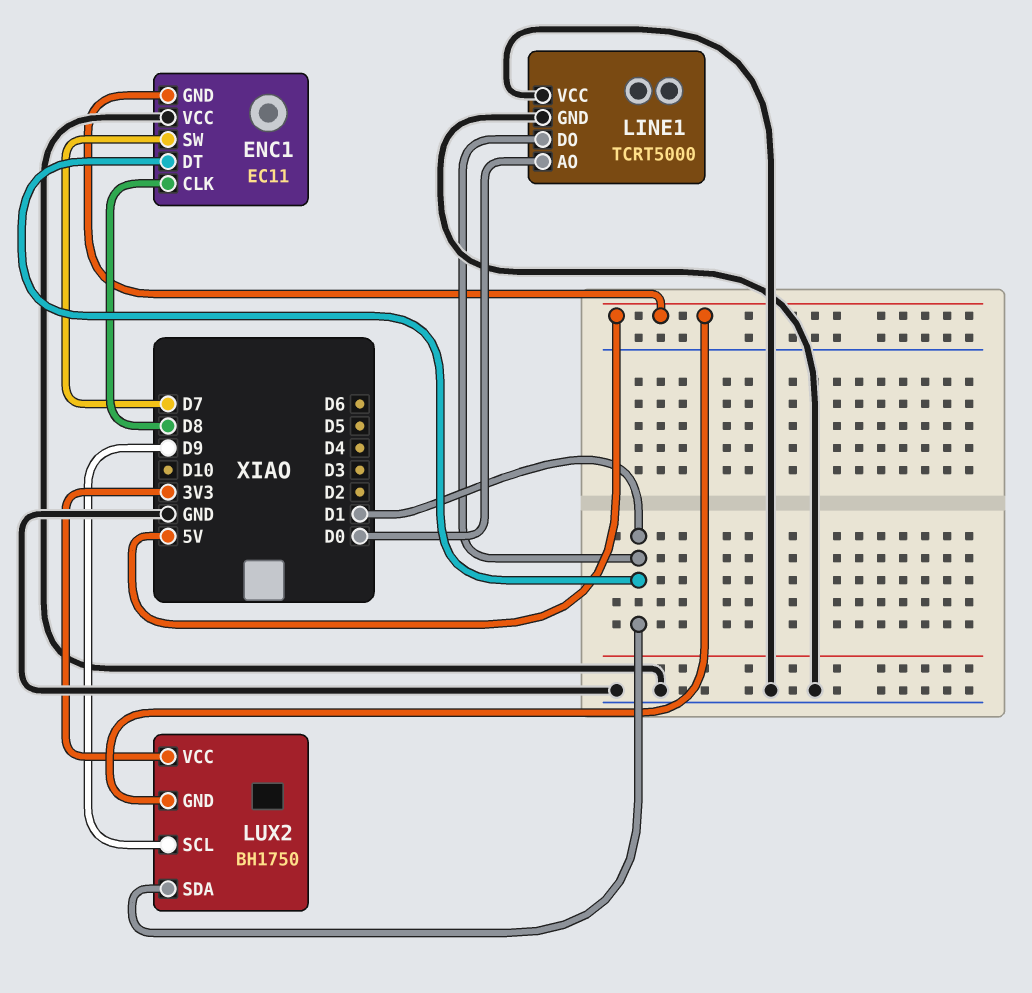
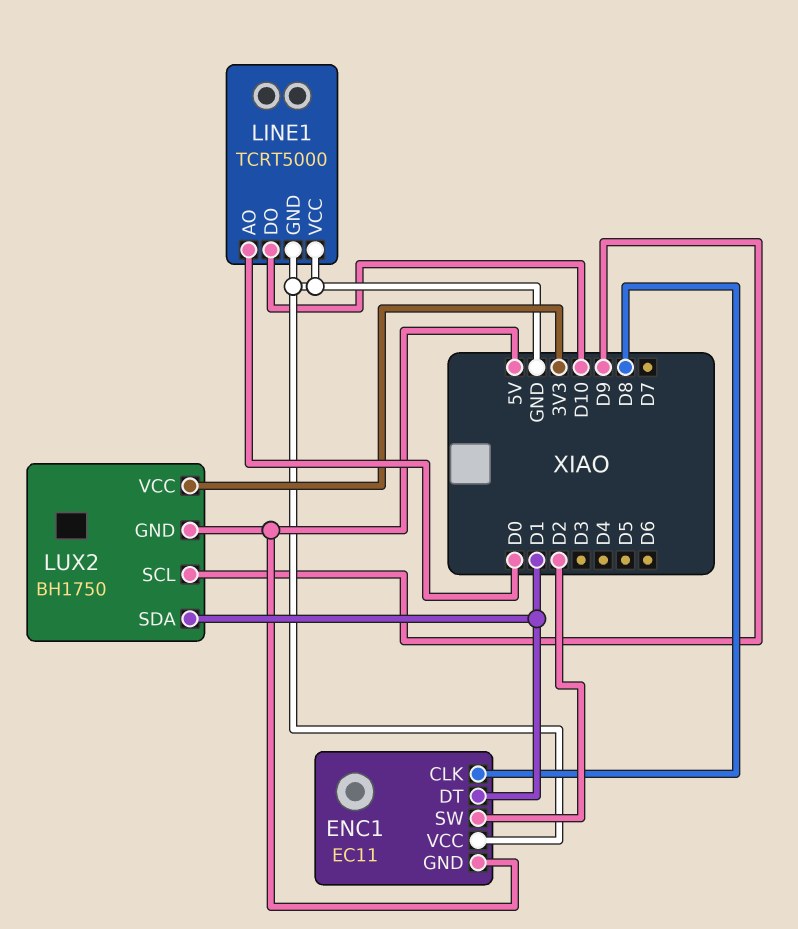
ENC1 pin SW: D7 -> D2
LINE1 pin DO: D1 -> D10

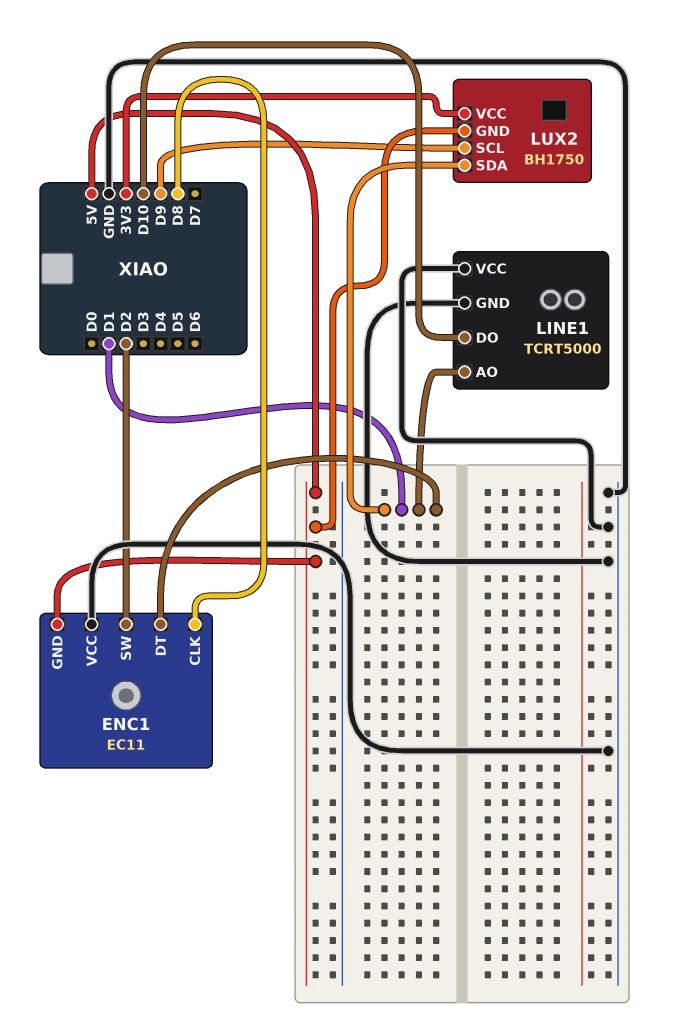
LINE1 pin AO: D0 -> D1

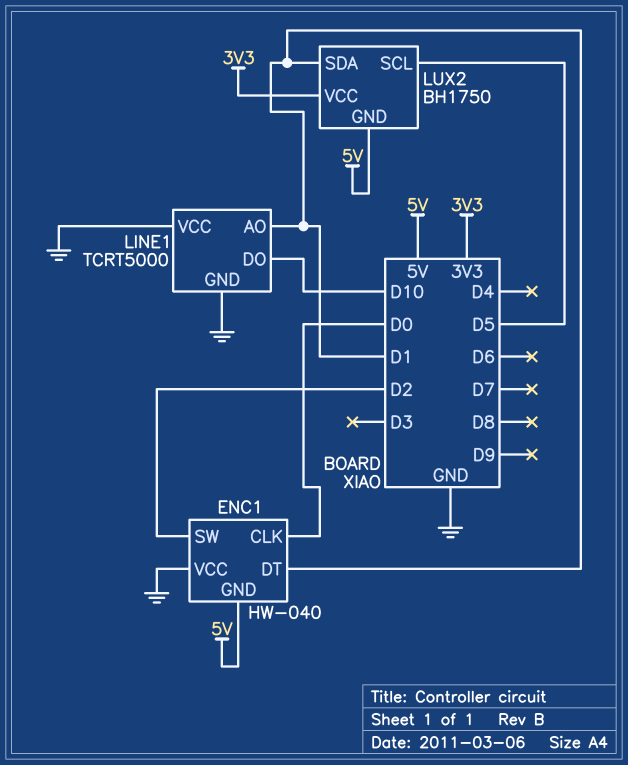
ENC1: EC11 -> HW-040
ENC1 pin CLK: D8 -> D0
LUX2 pin SCL: D9 -> D5

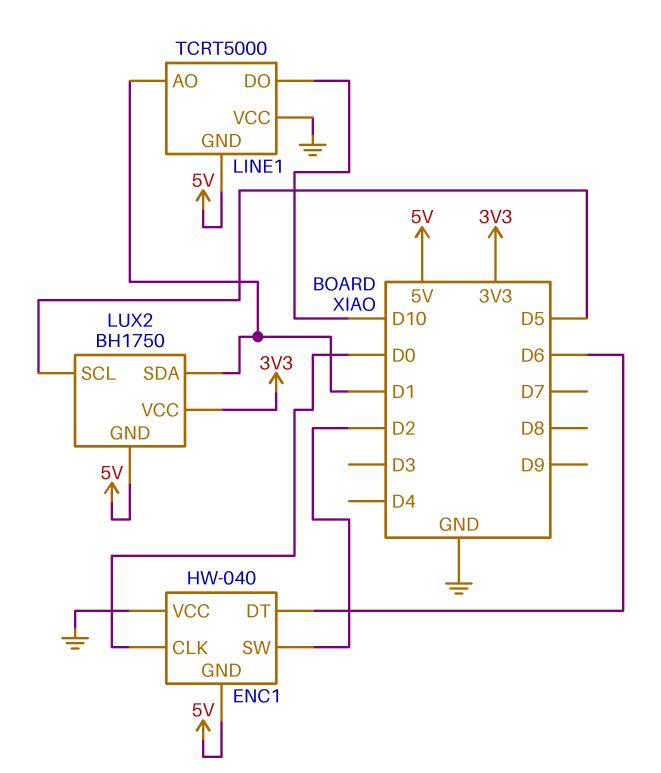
ENC1 pin DT: D1 -> D6
LINE1 pin GND: GND -> 5V

